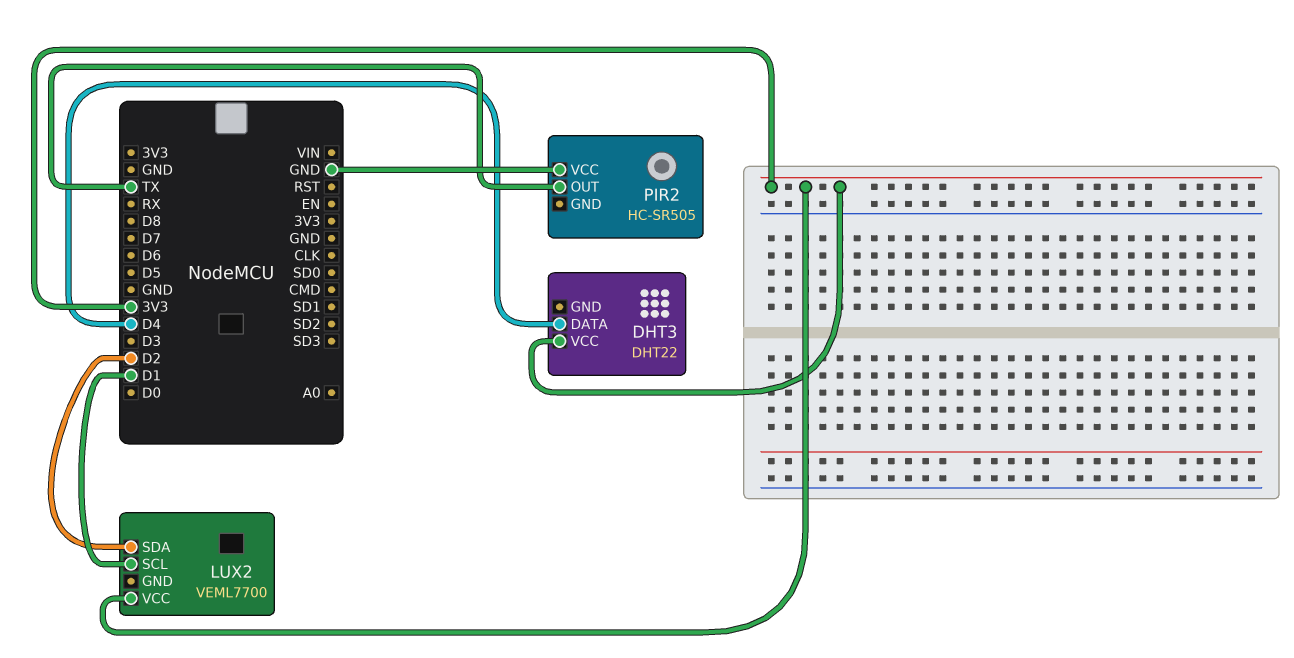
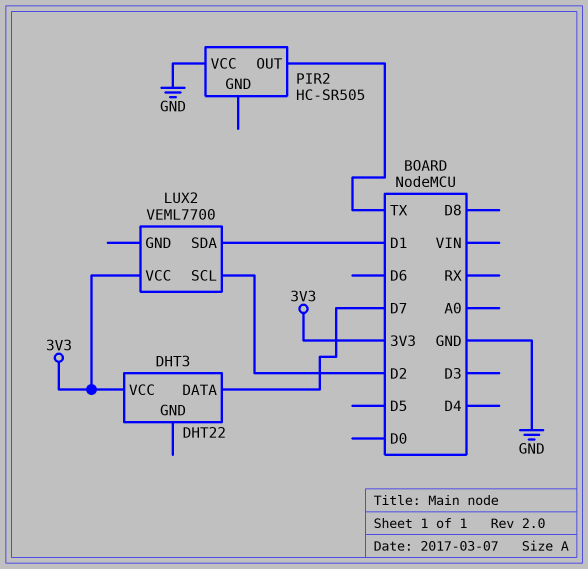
DHT3 pin DATA: D4 -> D7
LUX2 pin SCL: D1 -> D2
LUX2 pin SDA: D2 -> D1

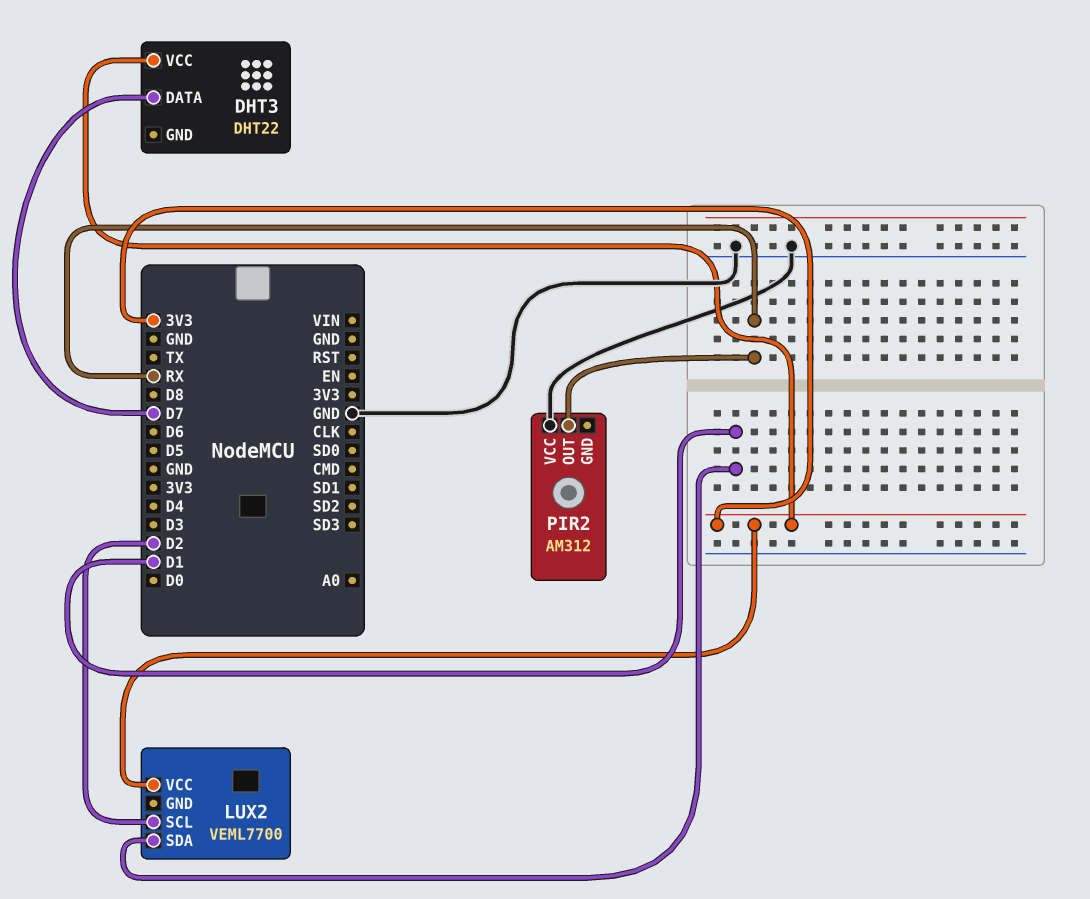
PIR2: HC-SR505 -> AM312
PIR2 pin OUT: TX -> RX

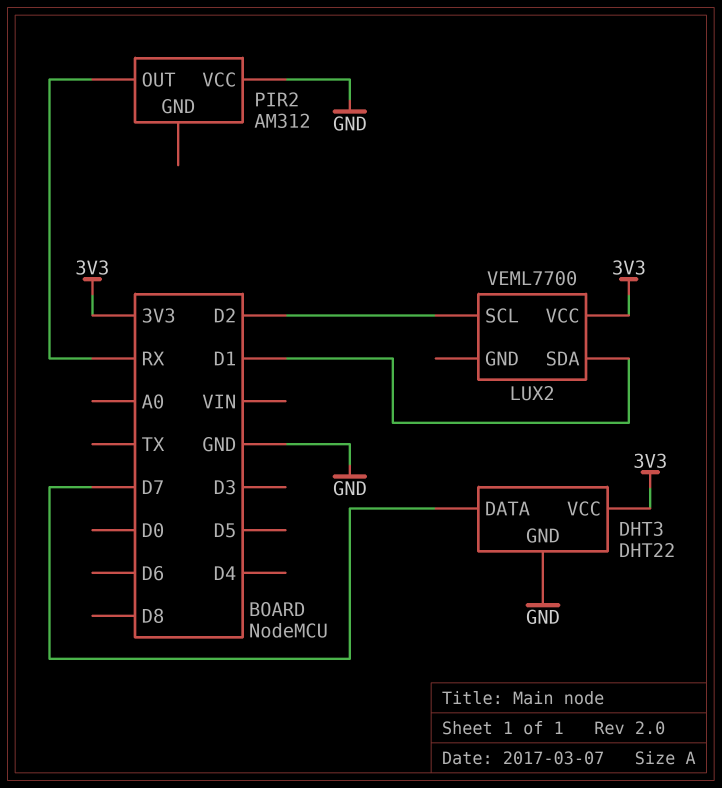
DHT3 pin GND: none -> GND

